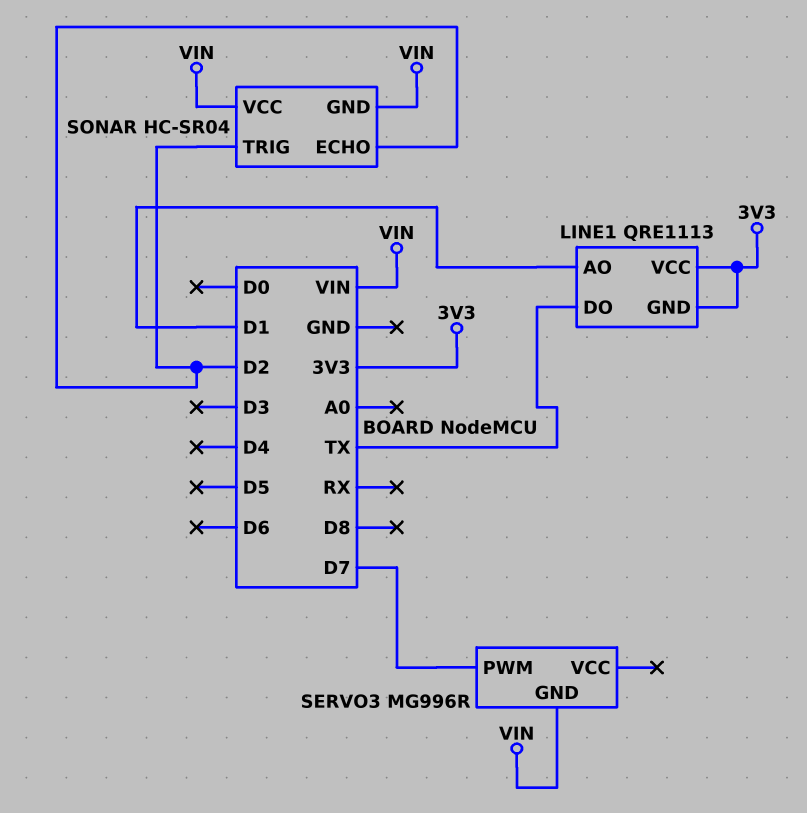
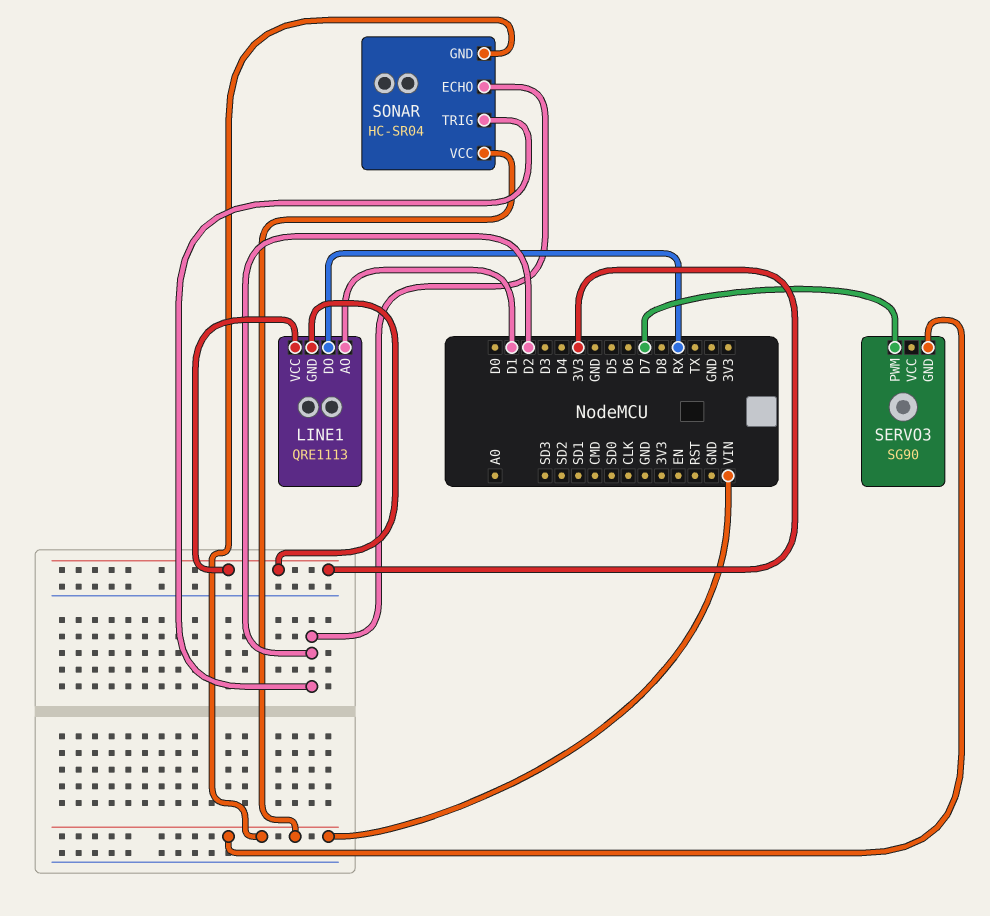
LINE1 pin DO: TX -> RX
SERVO3: MG996R -> SG90

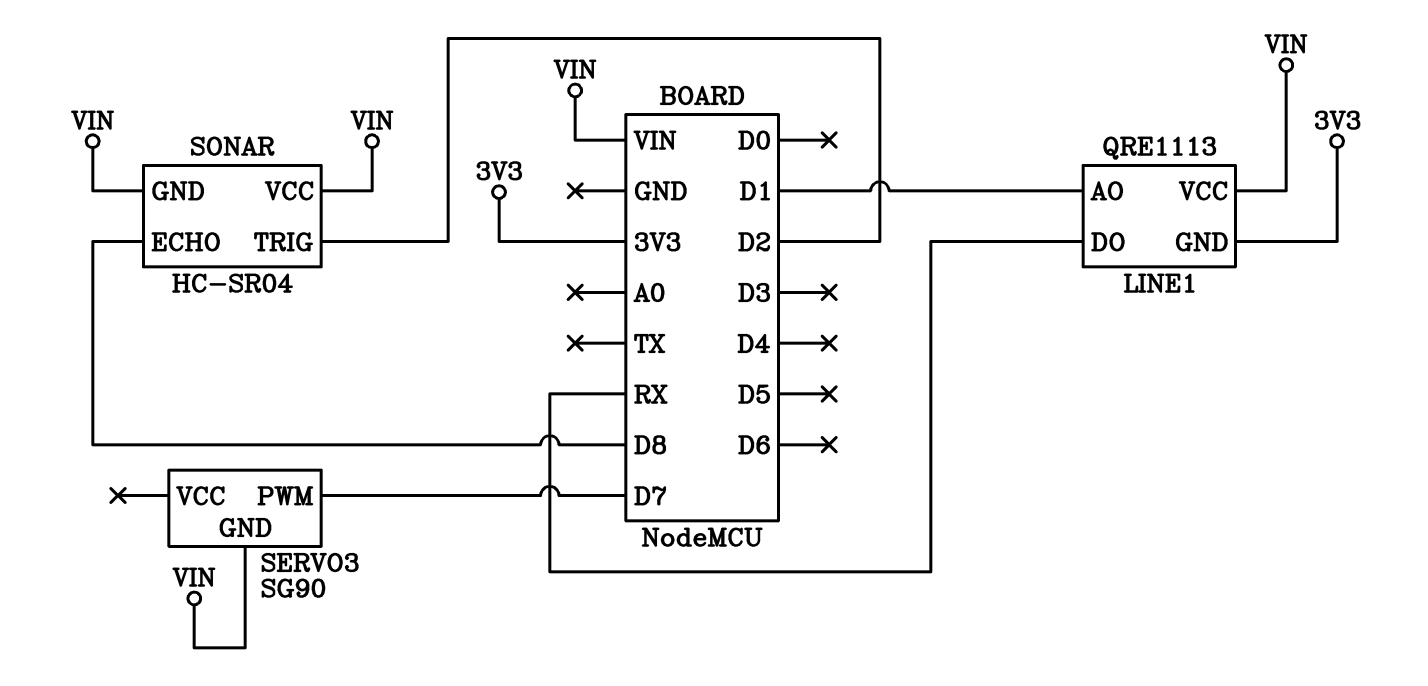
LINE1 pin VCC: 3V3 -> VIN
SONAR pin ECHO: D2 -> D8

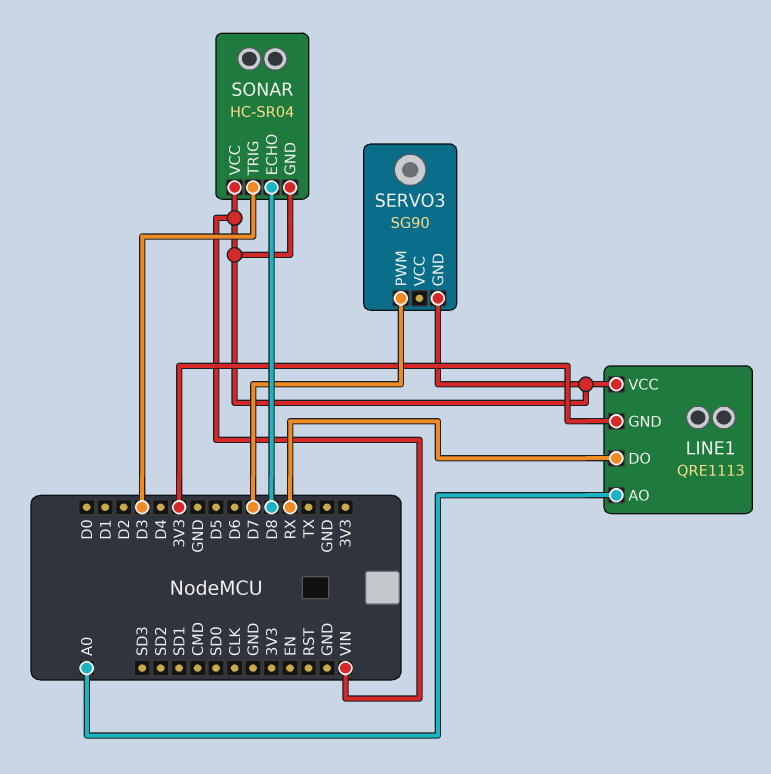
LINE1 pin AO: D1 -> A0
SONAR pin TRIG: D2 -> D3

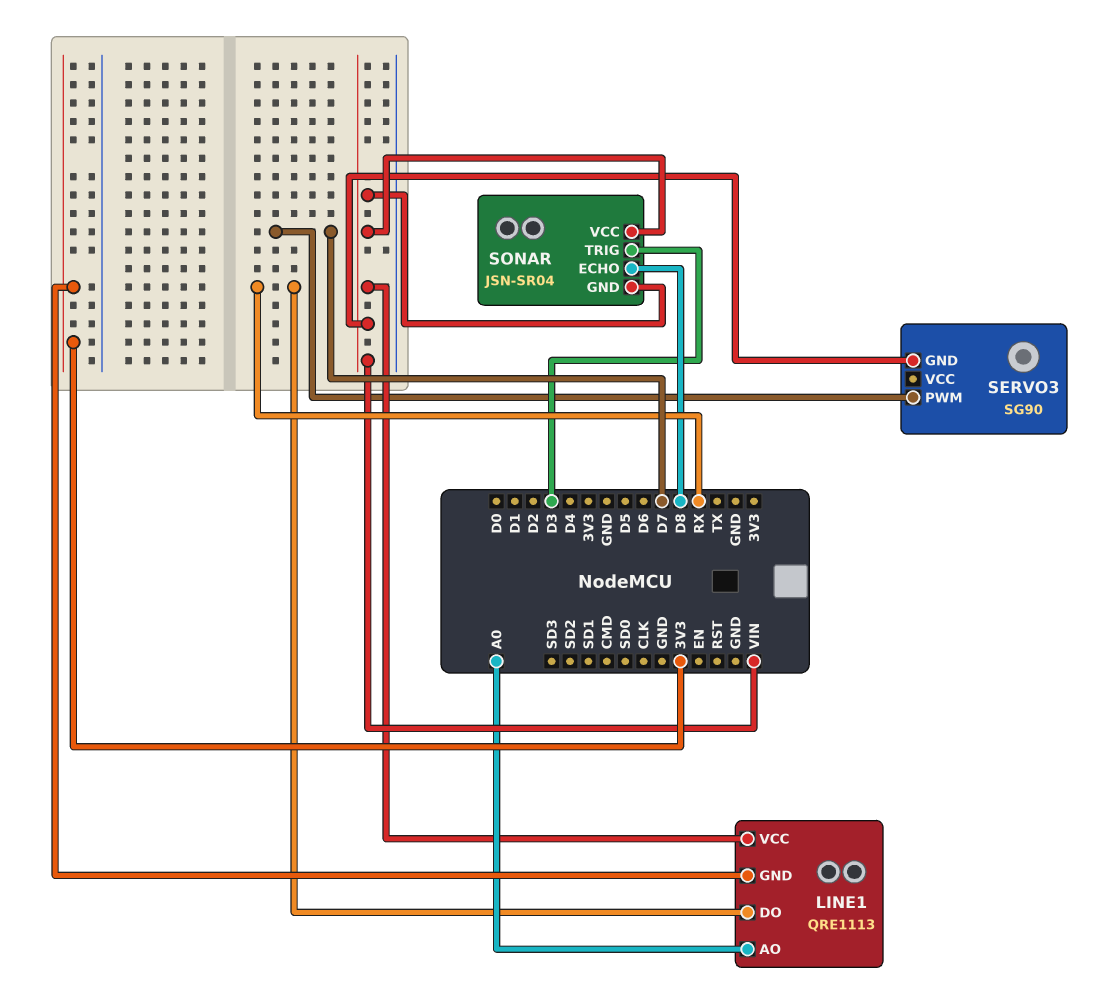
SONAR: HC-SR04 -> JSN-SR04

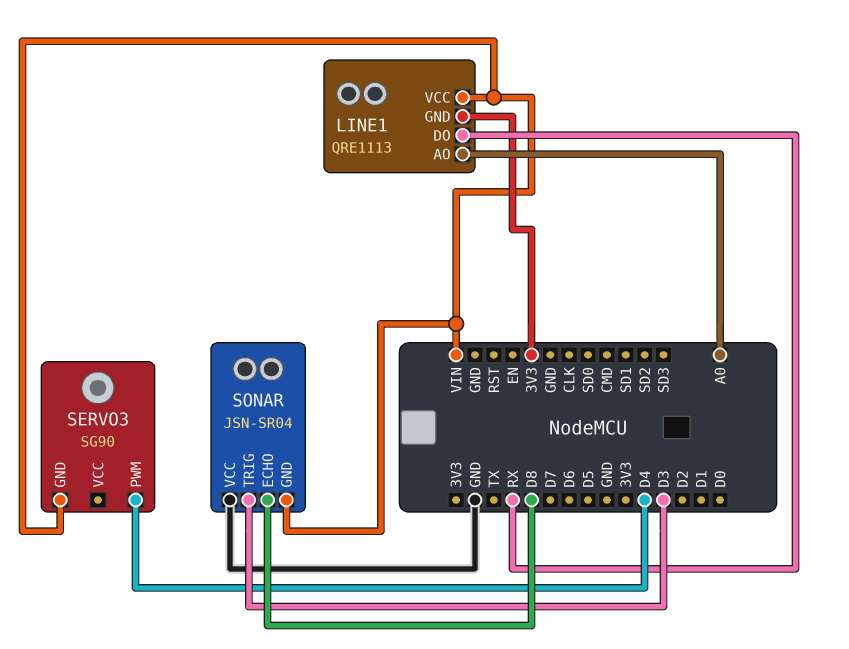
SERVO3 pin PWM: D7 -> D4
SONAR pin VCC: VIN -> GND

